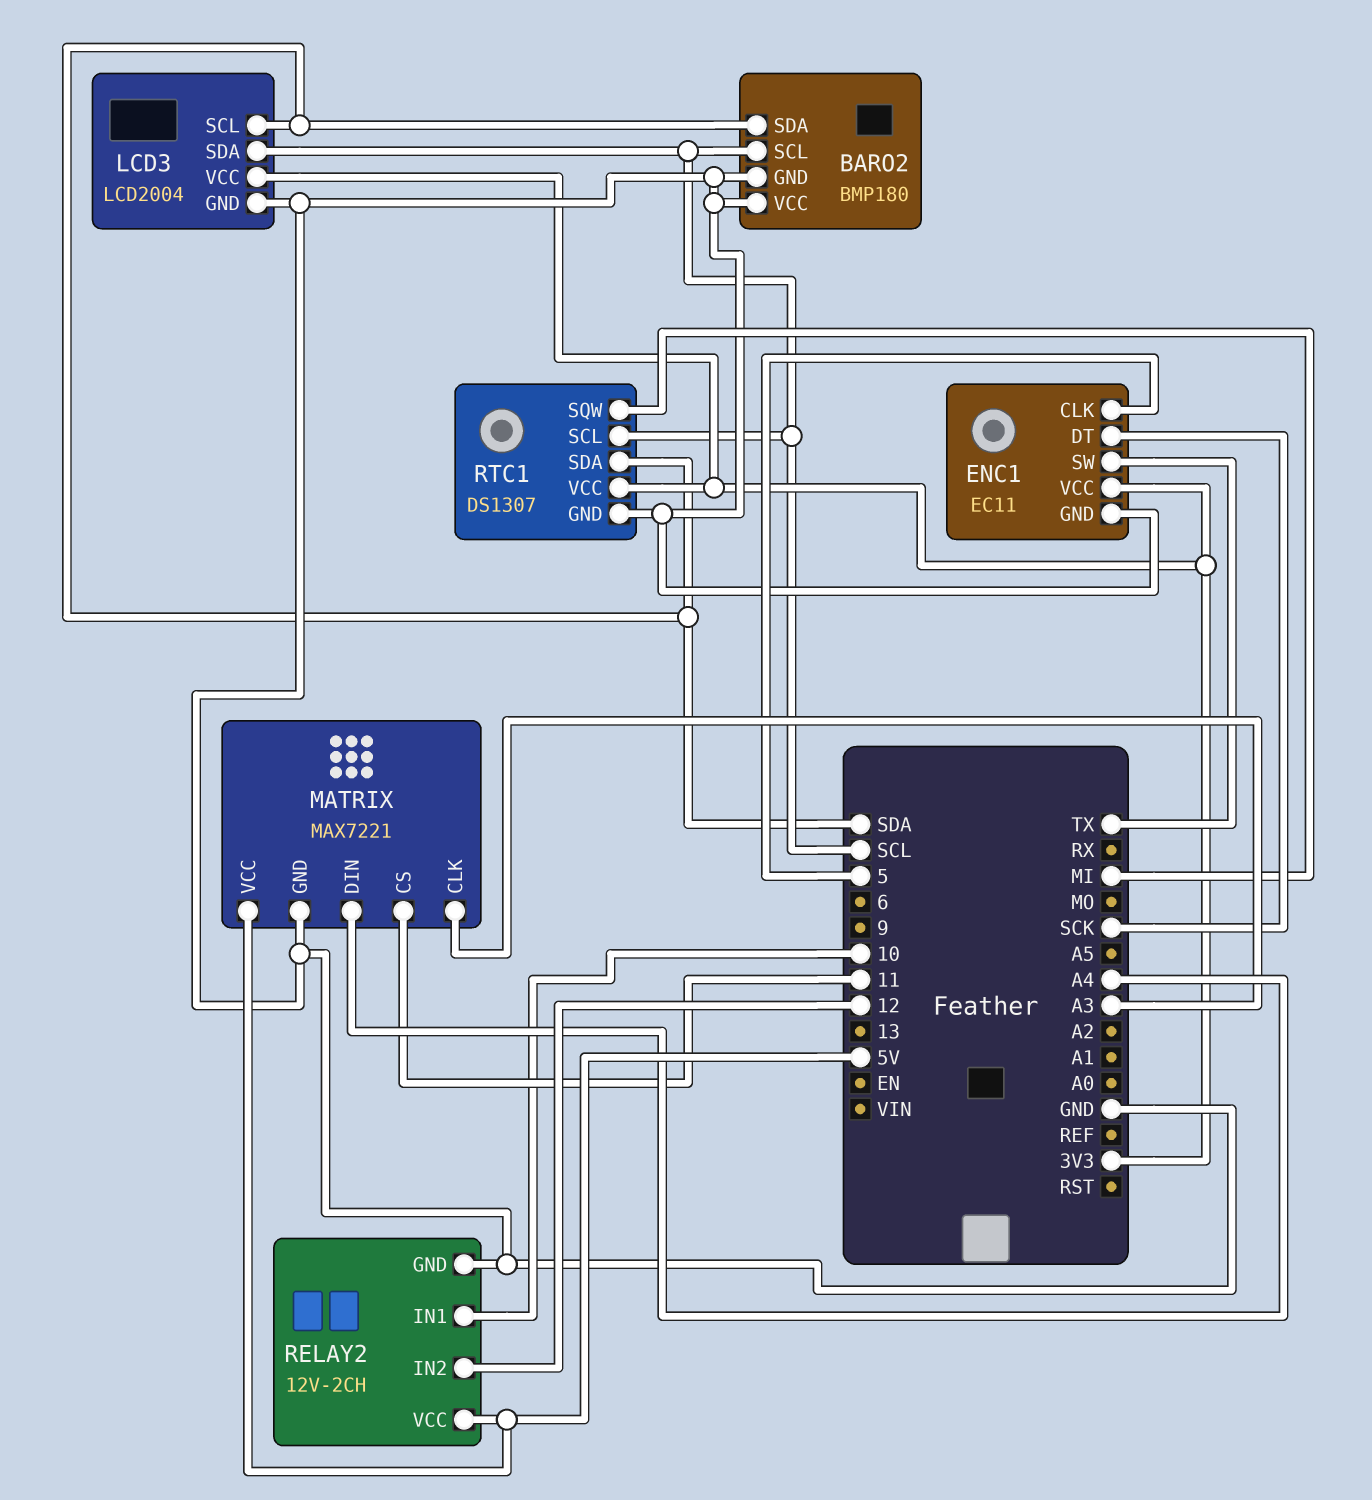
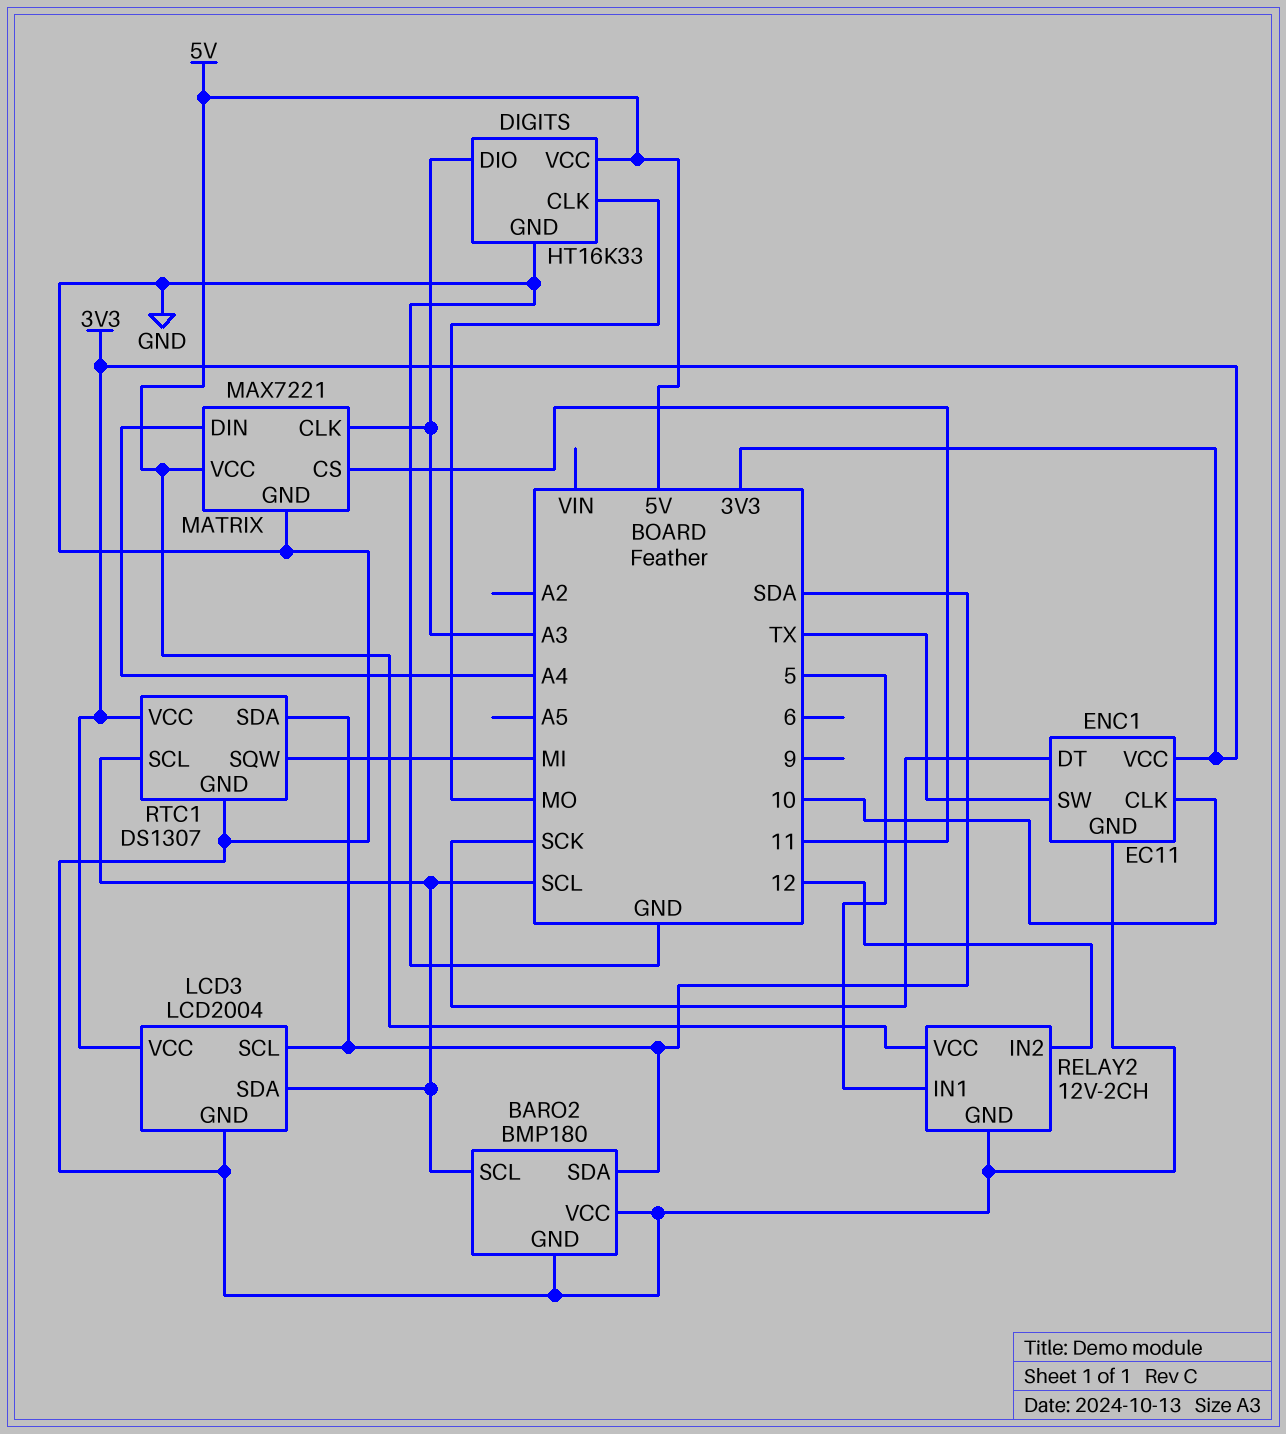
DIGITS: none -> HT16K33
DIGITS pin CLK: none -> MO
DIGITS pin DIO: none -> A3
DIGITS pin GND: none -> GND
DIGITS pin VCC: none -> 5V
ENC1 pin CLK: 5 -> 10
RELAY2 pin IN1: 10 -> 5

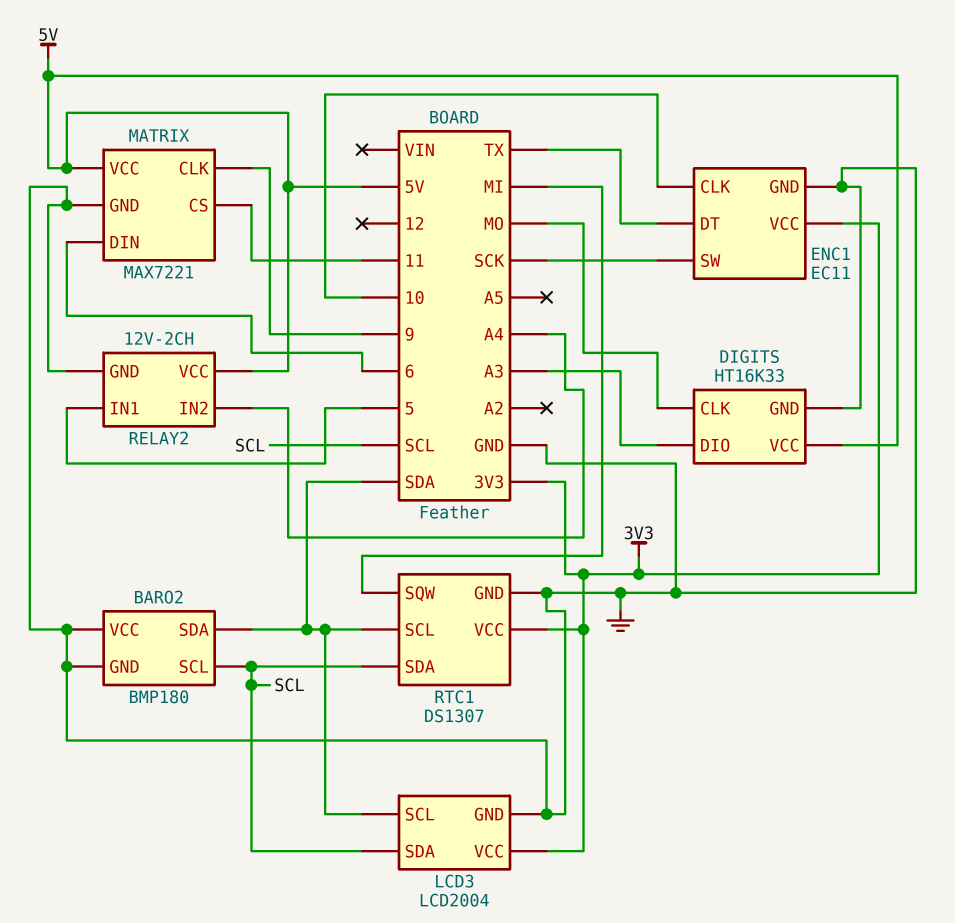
ENC1 pin DT: SCK -> TX
ENC1 pin SW: TX -> SCK
MATRIX pin CLK: A3 -> 9
MATRIX pin DIN: A4 -> 6
RELAY2 pin IN2: 12 -> A4
RTC1 pin SCL: SCL -> SDA
RTC1 pin SDA: SDA -> SCL

